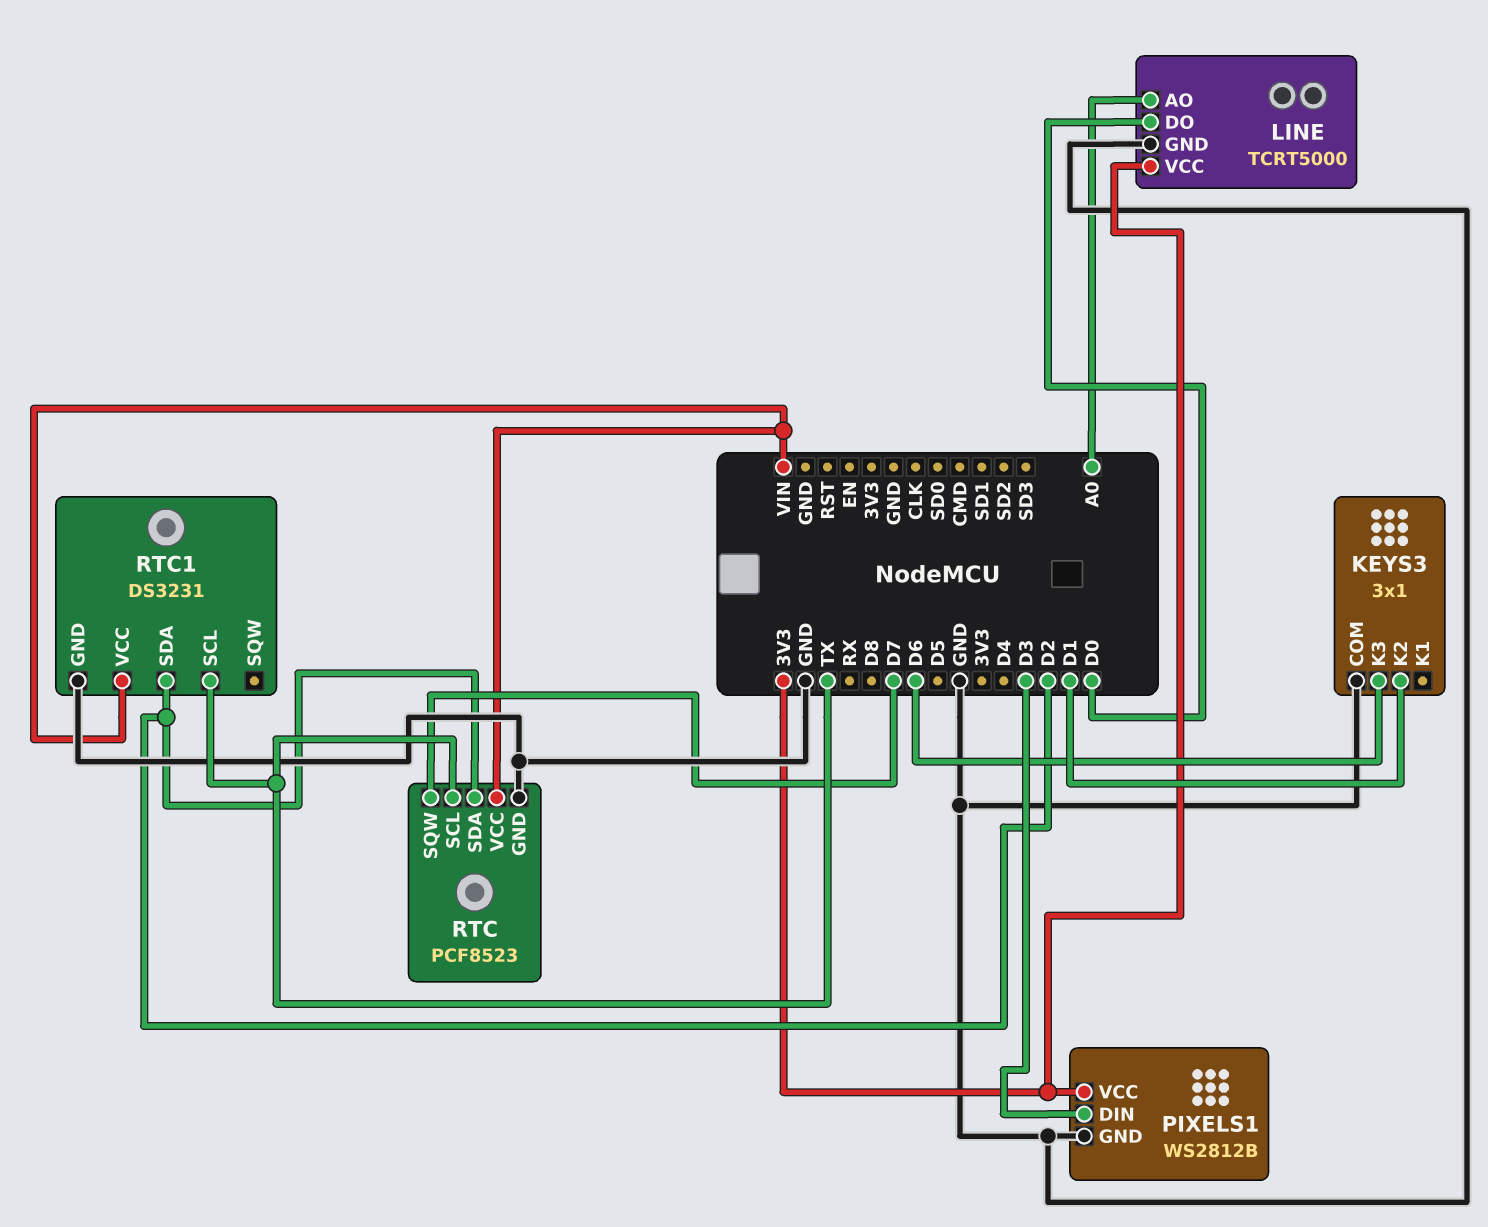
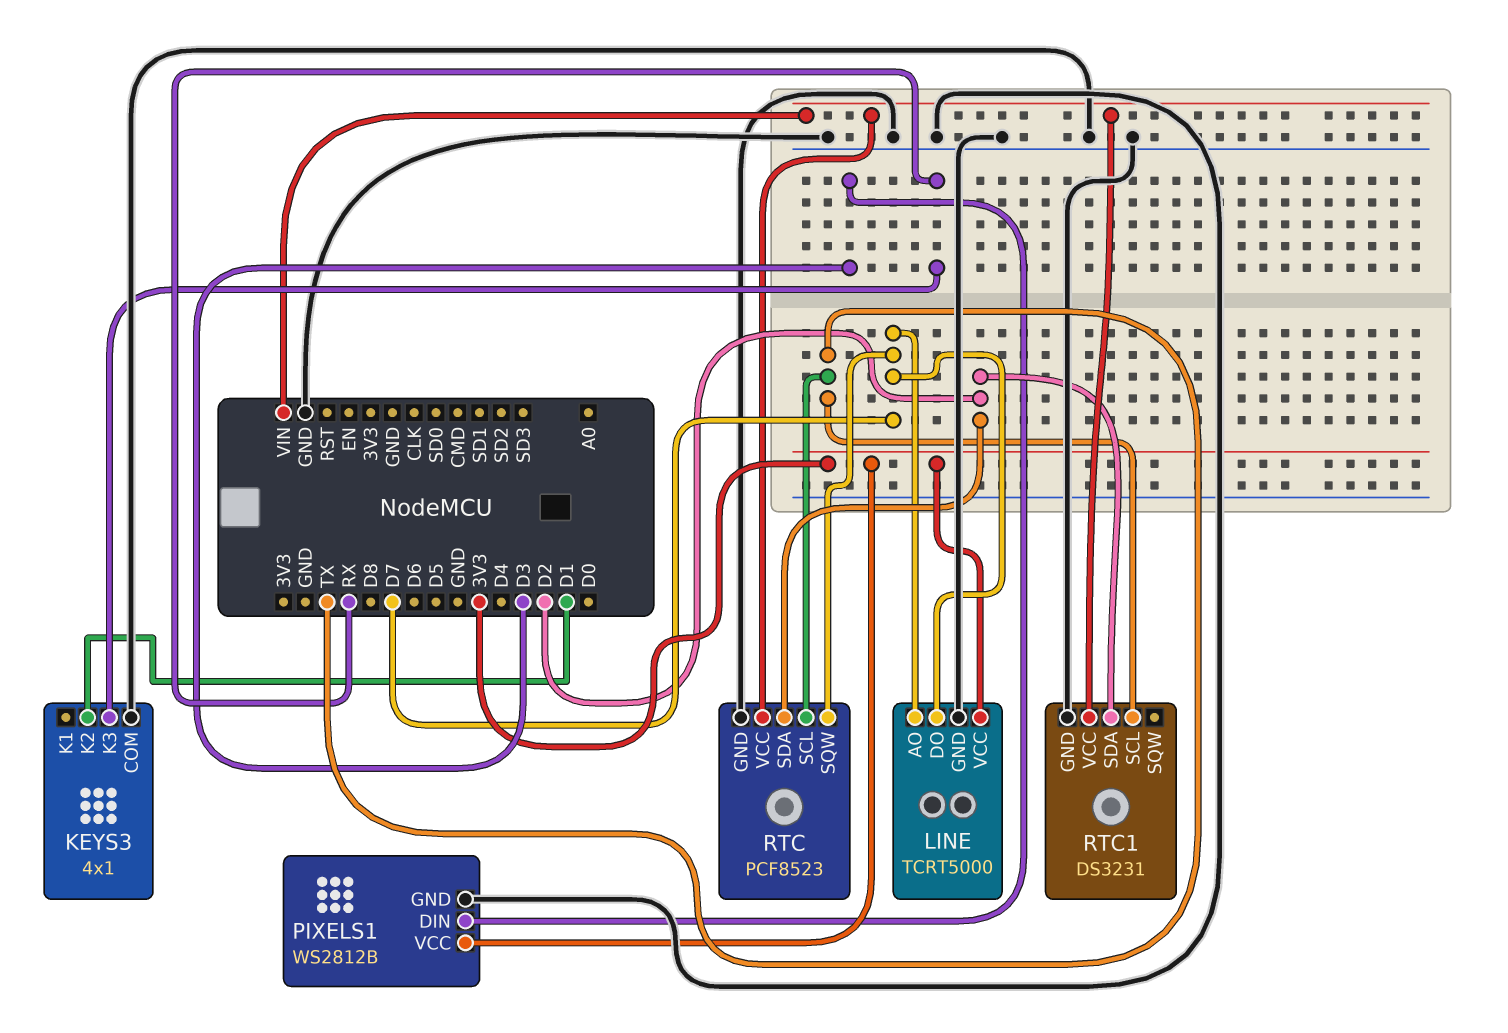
KEYS3: 3x1 -> 4x1
KEYS3 pin K3: D6 -> RX
LINE pin AO: A0 -> D7
LINE pin DO: D0 -> D7

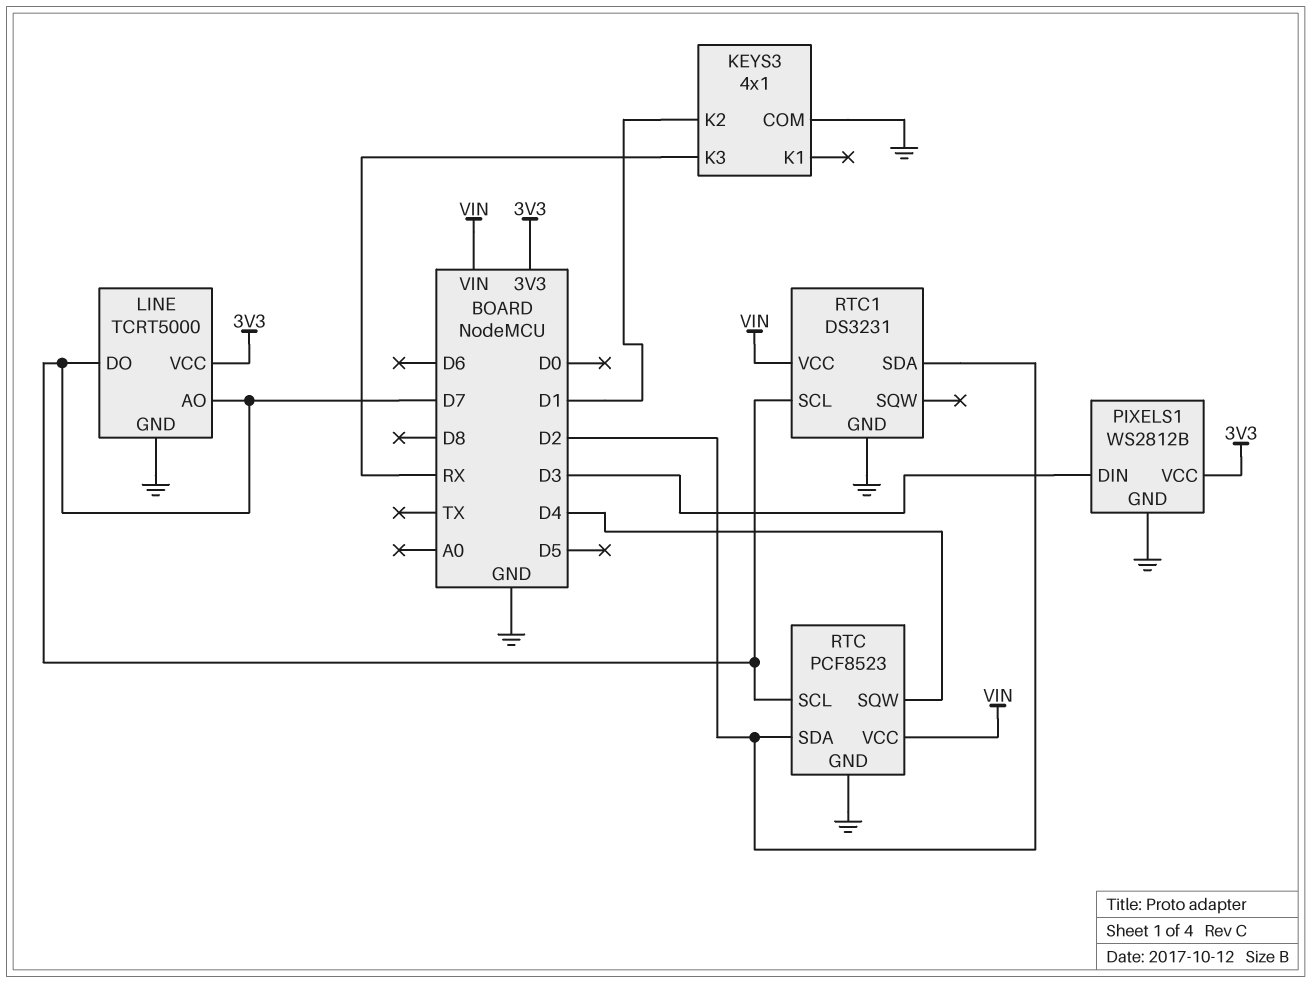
RTC pin SCL: TX -> D7
RTC pin SQW: D7 -> D4
RTC1 pin SCL: TX -> D7

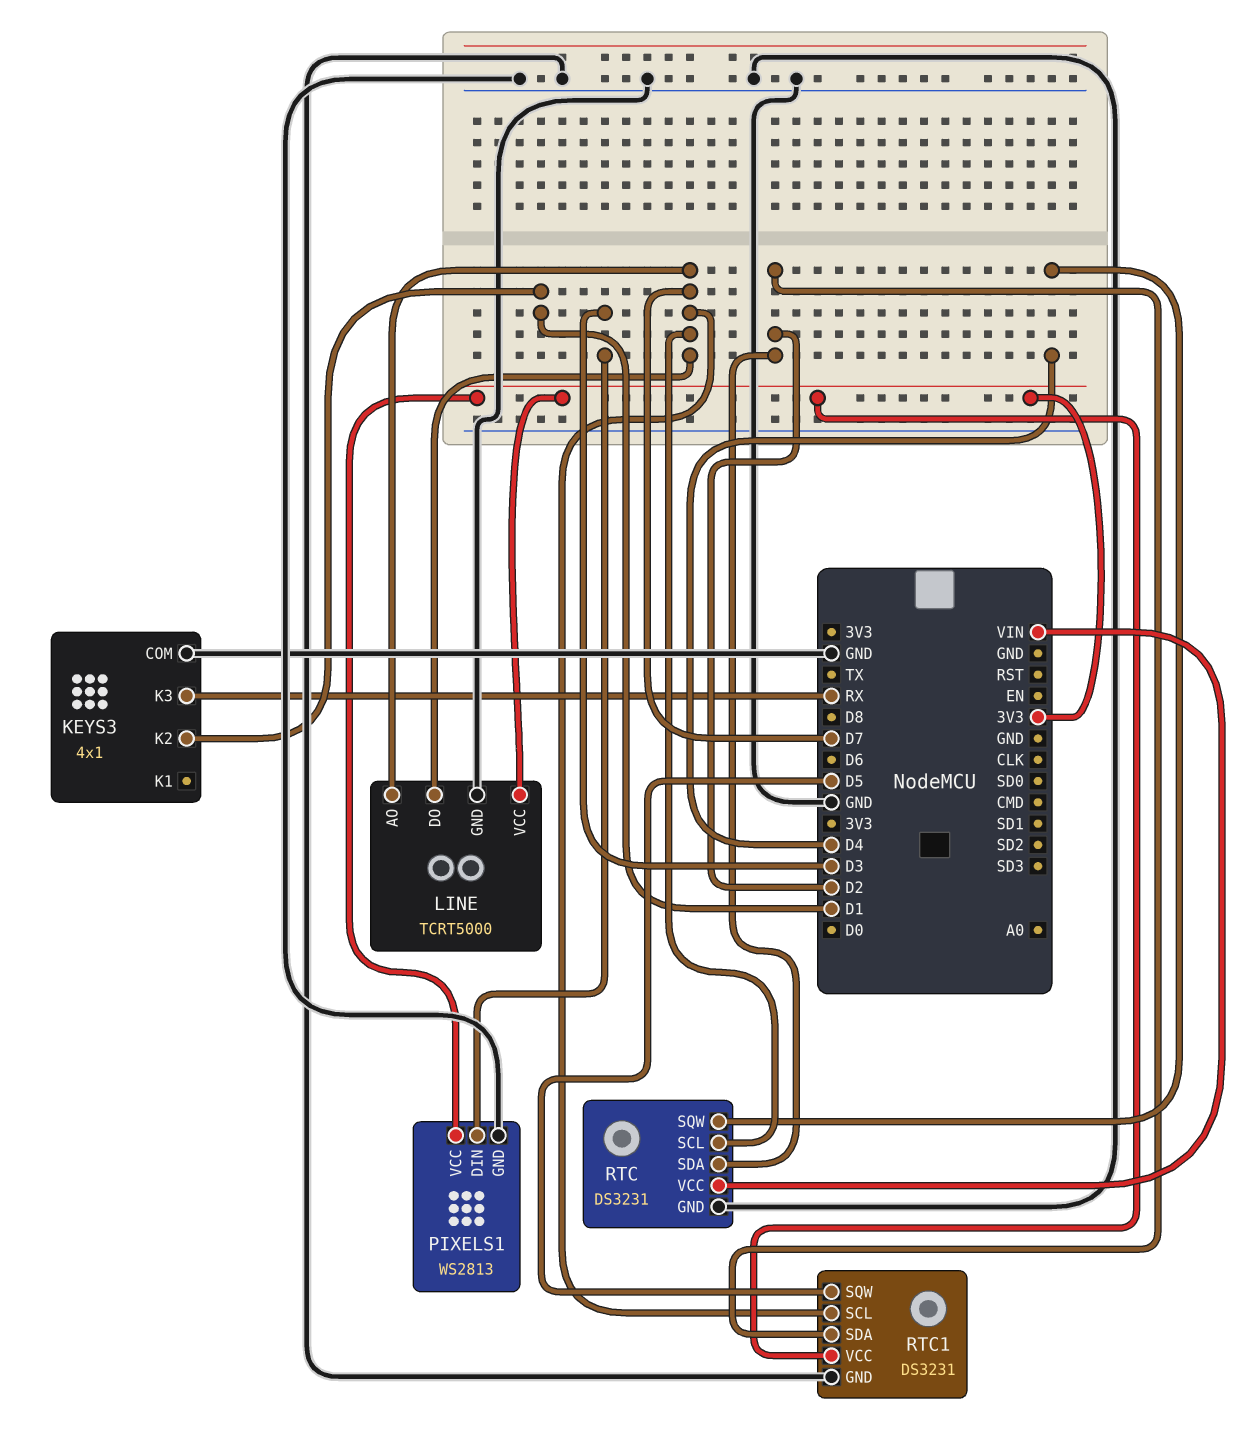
PIXELS1: WS2812B -> WS2813
RTC: PCF8523 -> DS3231
RTC1 pin SQW: none -> D5
RTC1 pin VCC: VIN -> 3V3

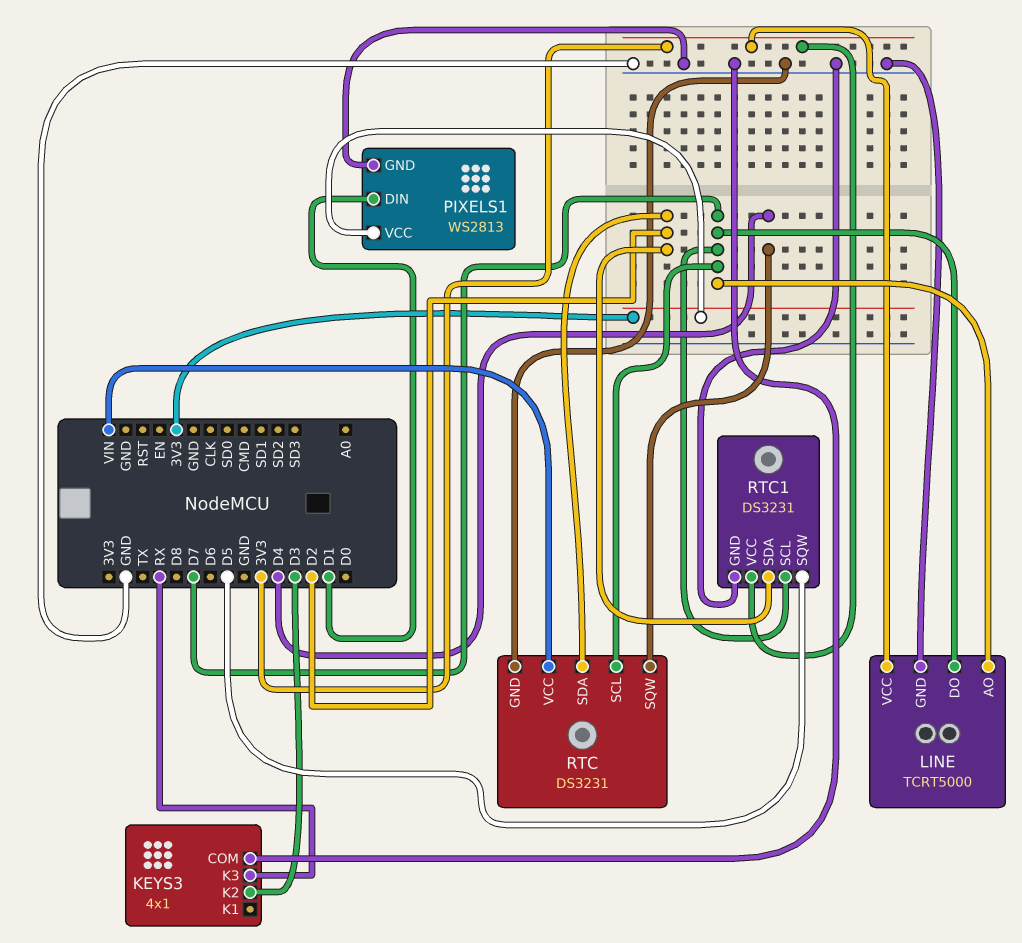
KEYS3 pin K2: D1 -> D3
PIXELS1 pin DIN: D3 -> D1

